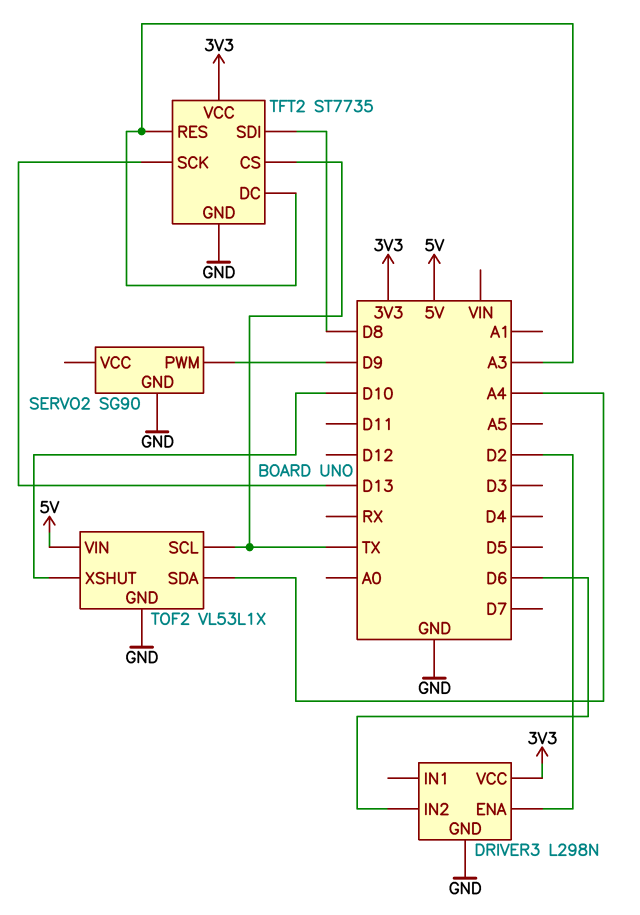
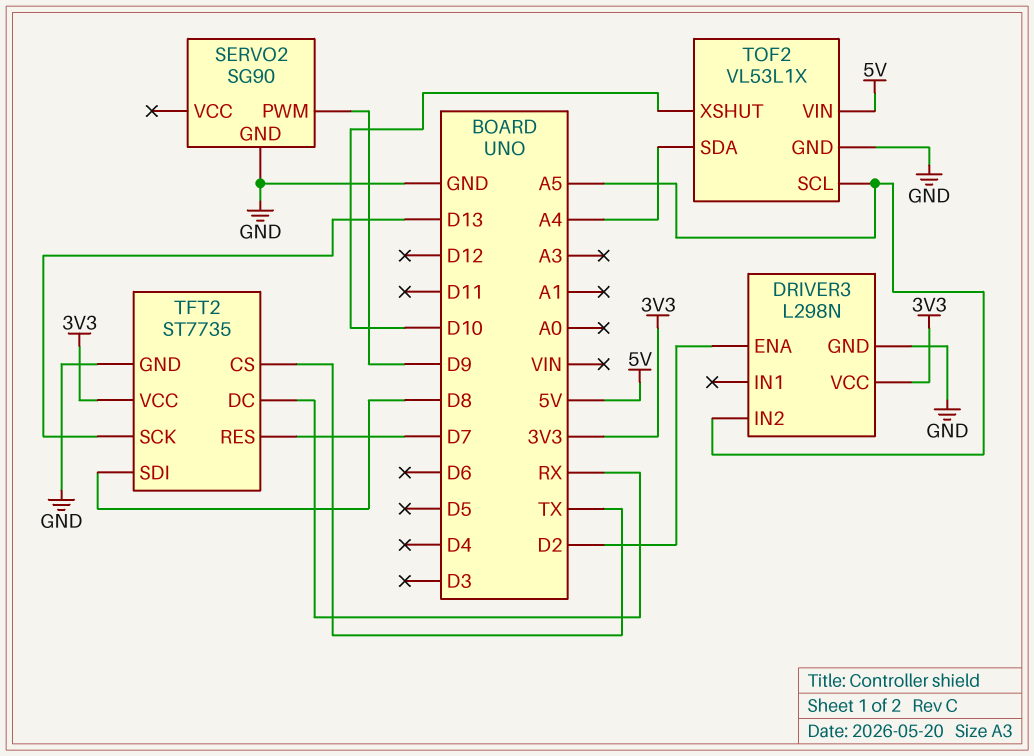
DRIVER3 pin IN2: D6 -> A5
TFT2 pin DC: A3 -> RX
TFT2 pin RES: A3 -> D7
TOF2 pin SCL: TX -> A5

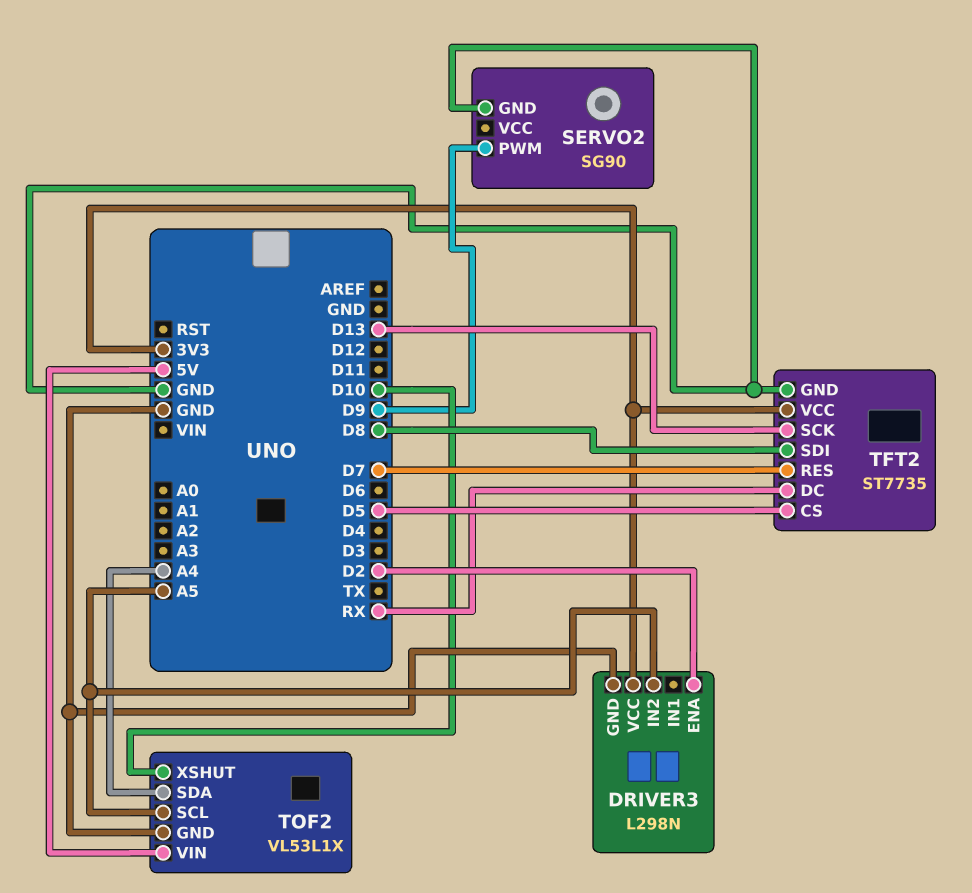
TFT2 pin CS: TX -> D5

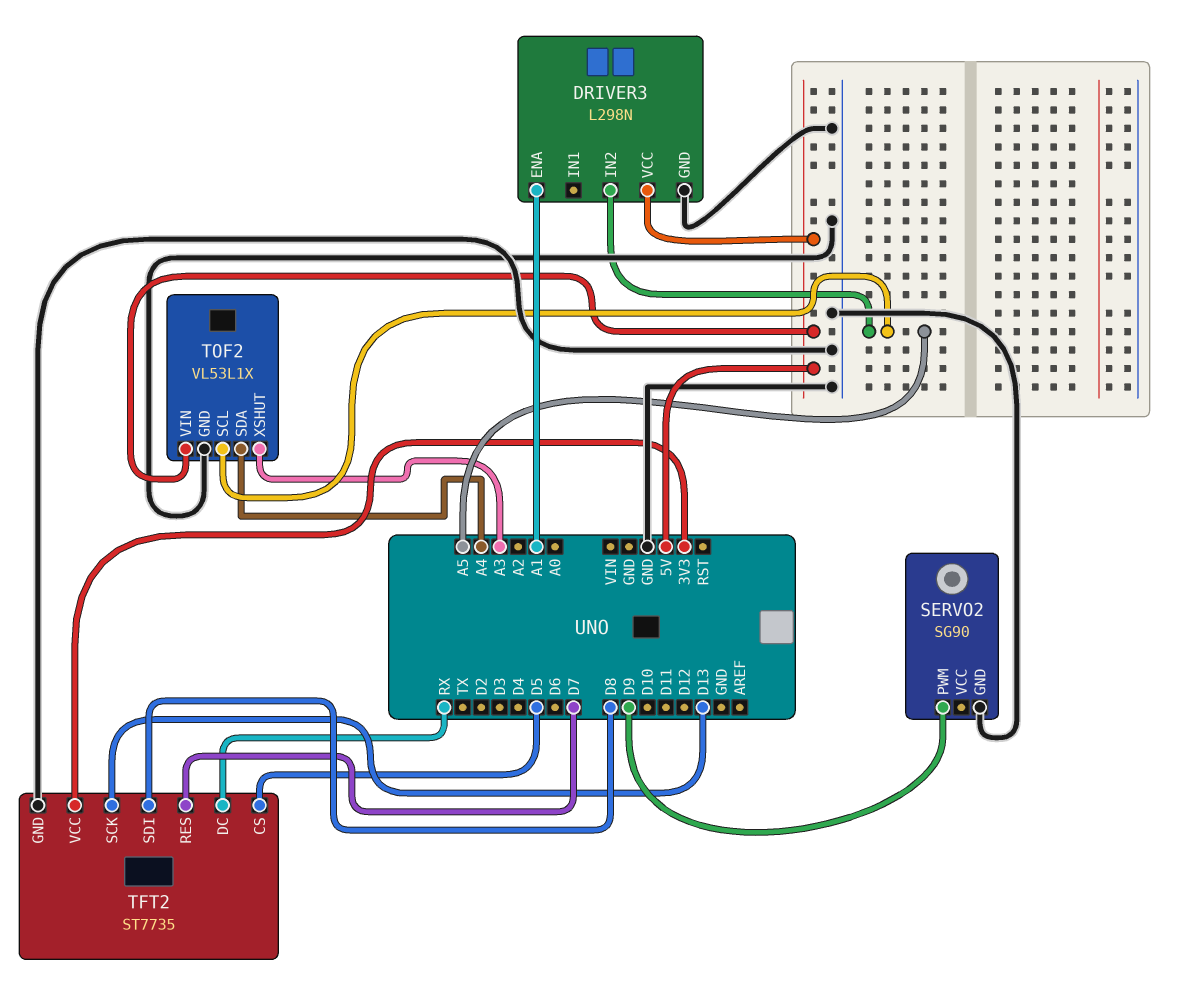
DRIVER3 pin ENA: D2 -> A1
DRIVER3 pin VCC: 3V3 -> 5V
TOF2 pin XSHUT: D10 -> A3

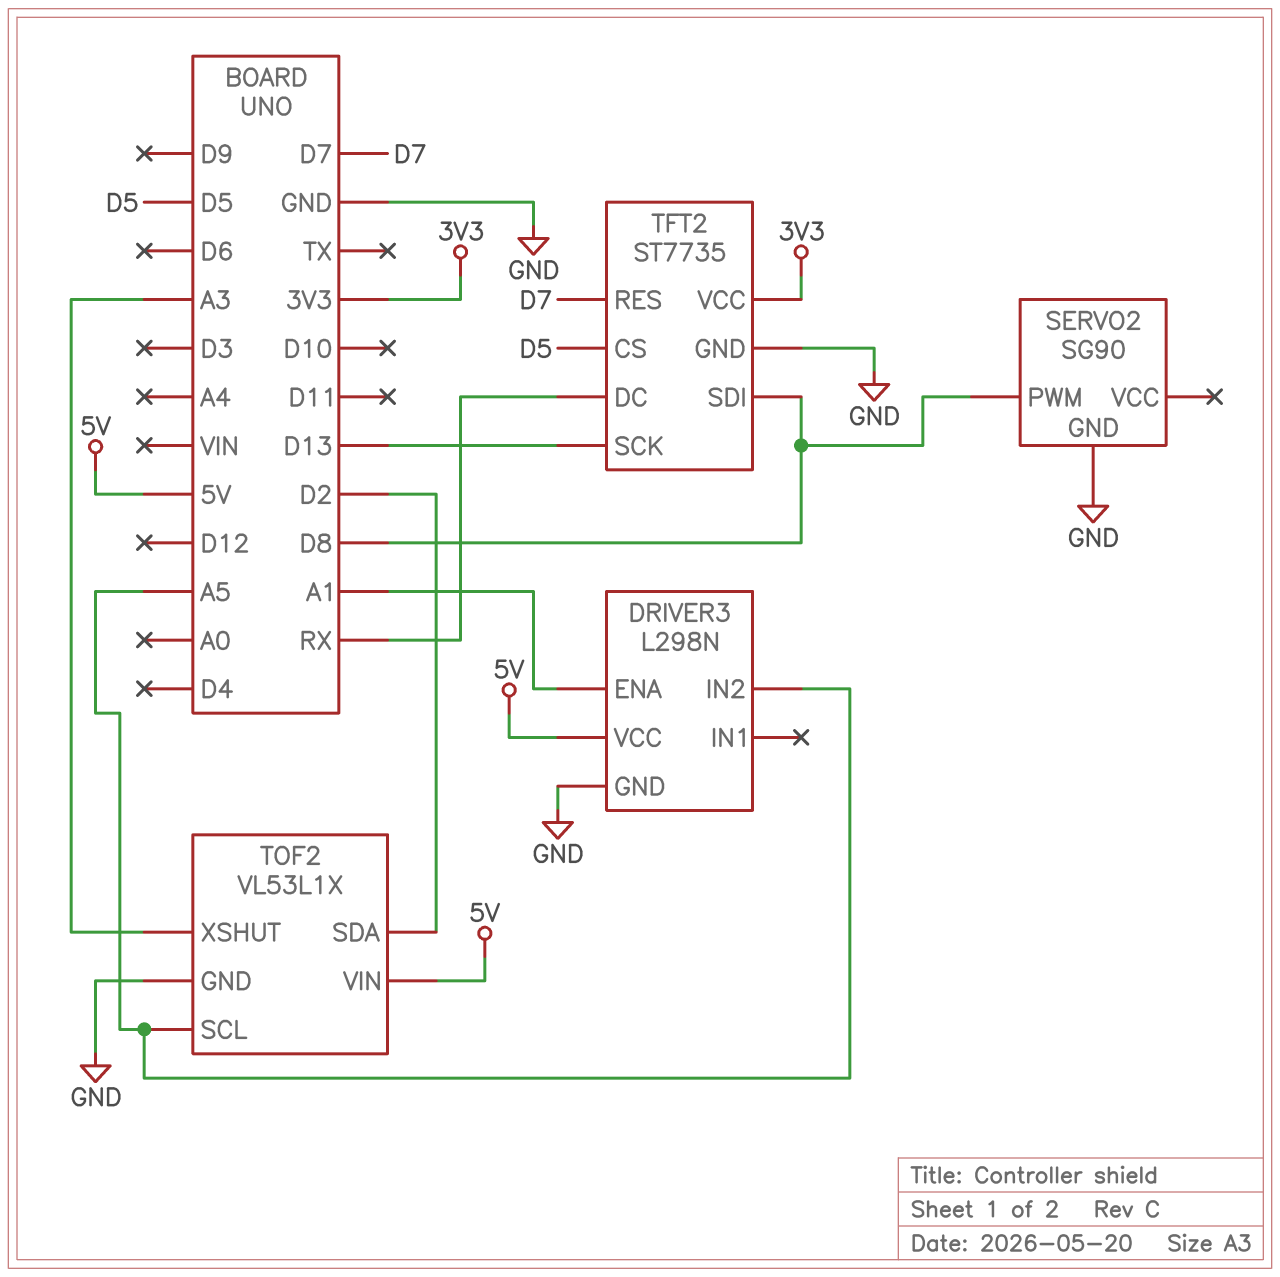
SERVO2 pin PWM: D9 -> D8
TOF2 pin SDA: A4 -> D2

